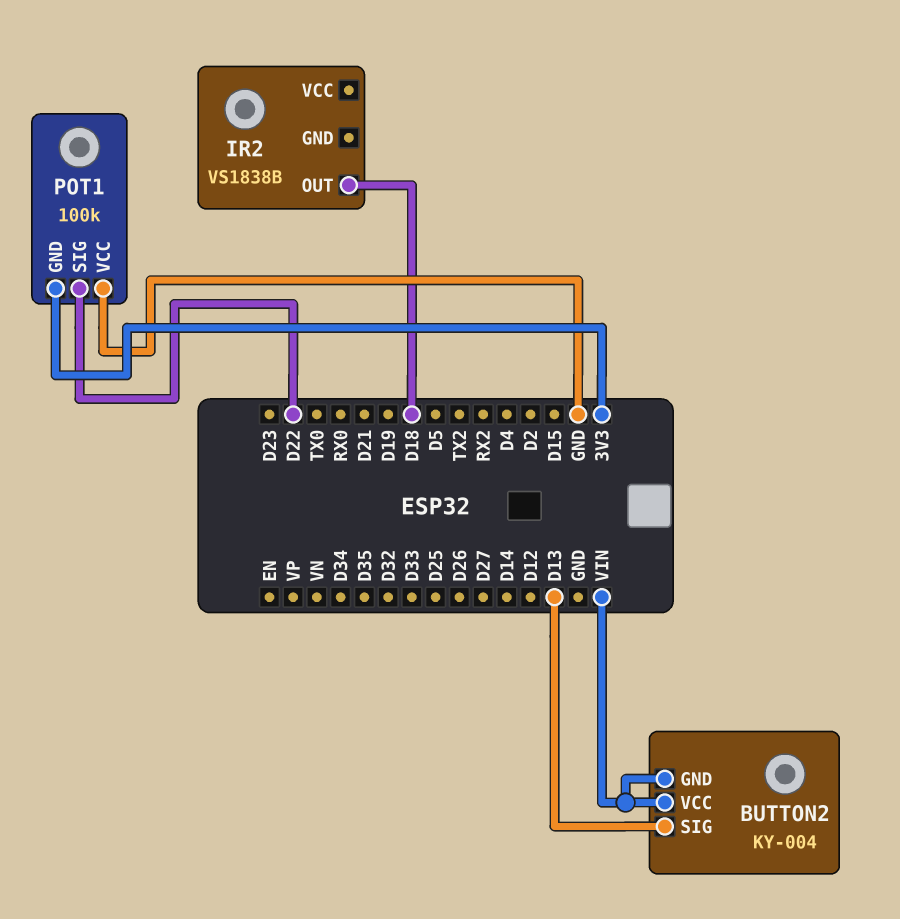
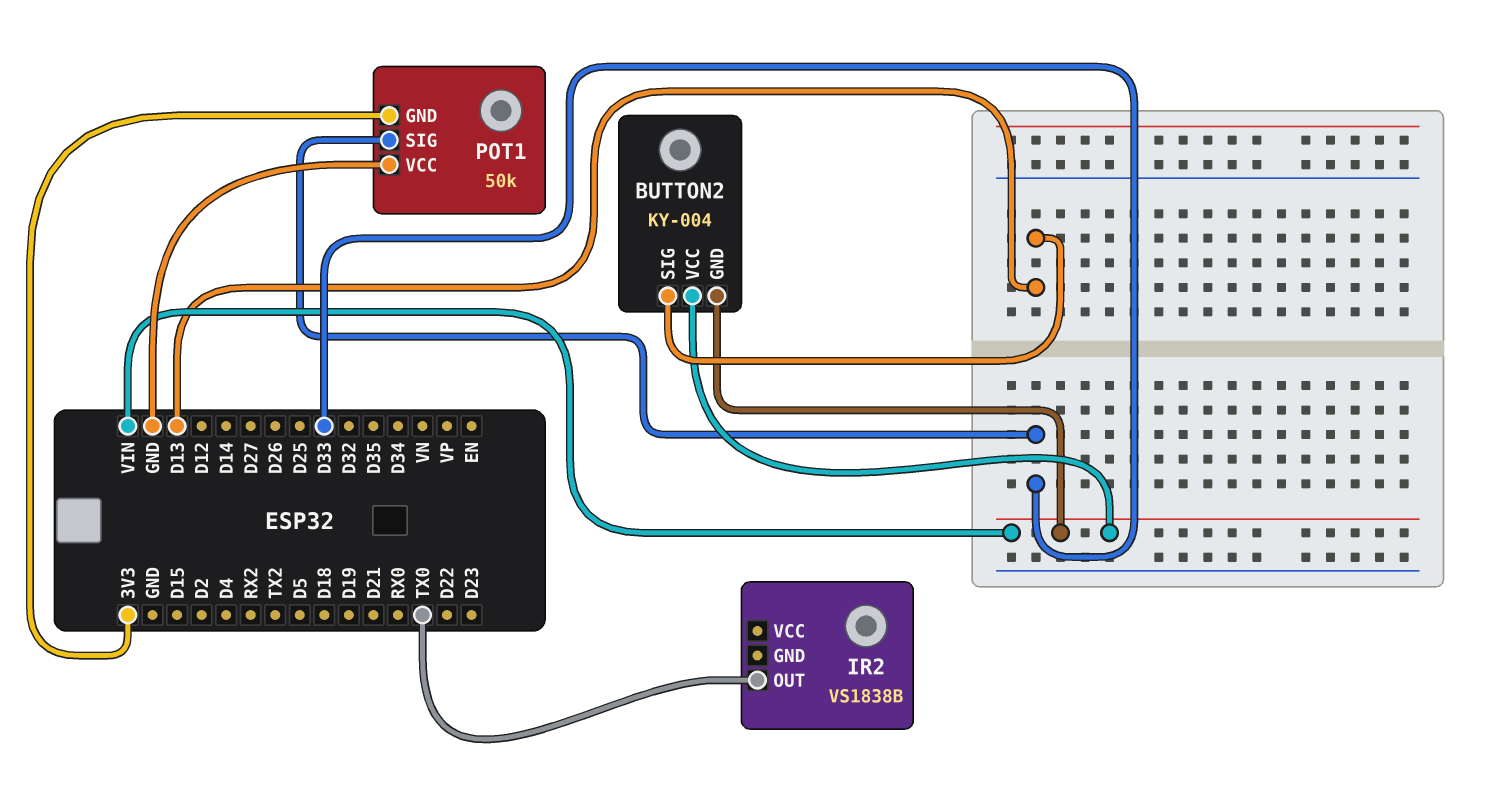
IR2 pin OUT: D18 -> TX0
POT1: 100k -> 50k
POT1 pin SIG: D22 -> D33

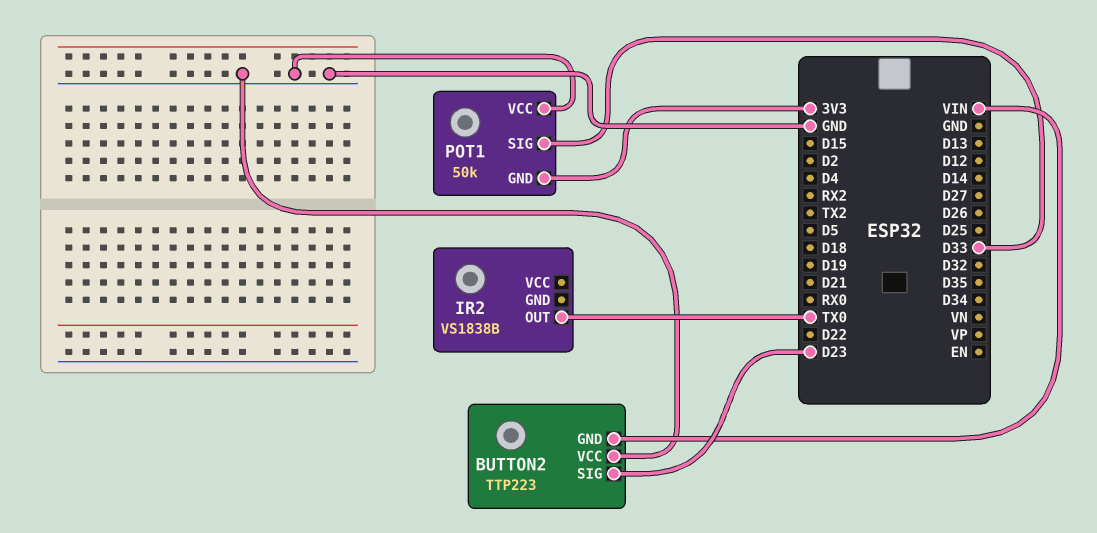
BUTTON2: KY-004 -> TTP223
BUTTON2 pin SIG: D13 -> D23
BUTTON2 pin VCC: VIN -> GND

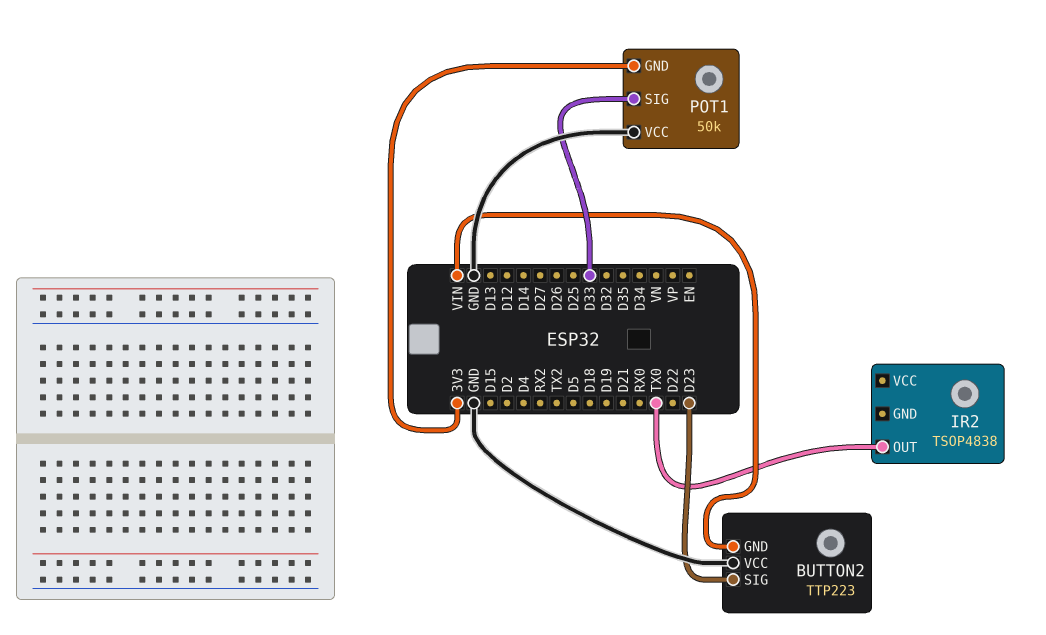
IR2: VS1838B -> TSOP4838

